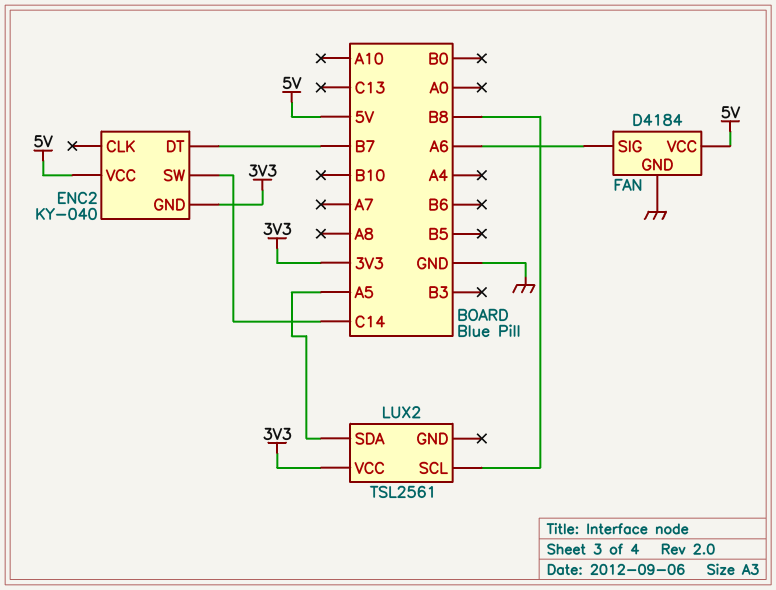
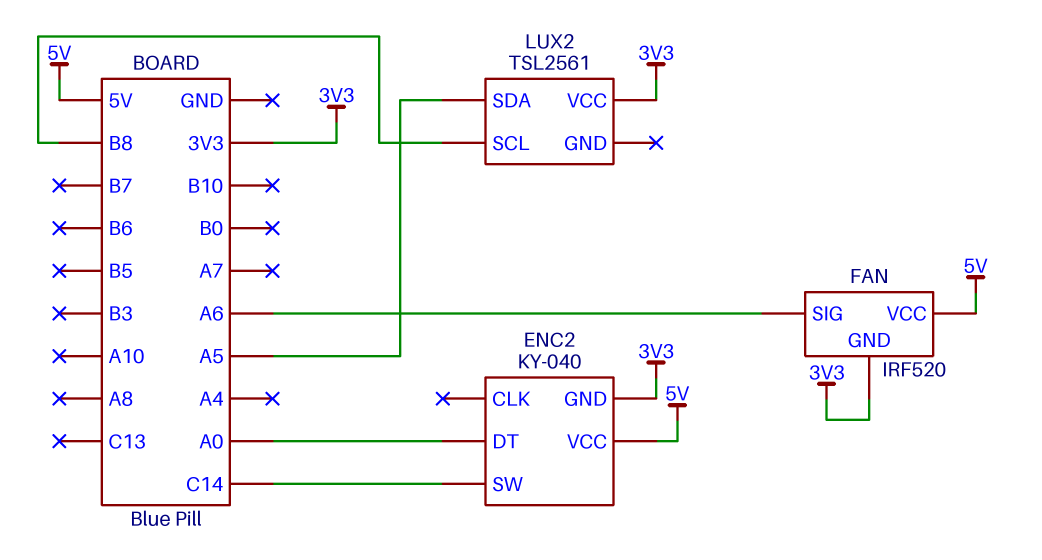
ENC2 pin DT: B7 -> A0
FAN: D4184 -> IRF520
FAN pin GND: GND -> 3V3

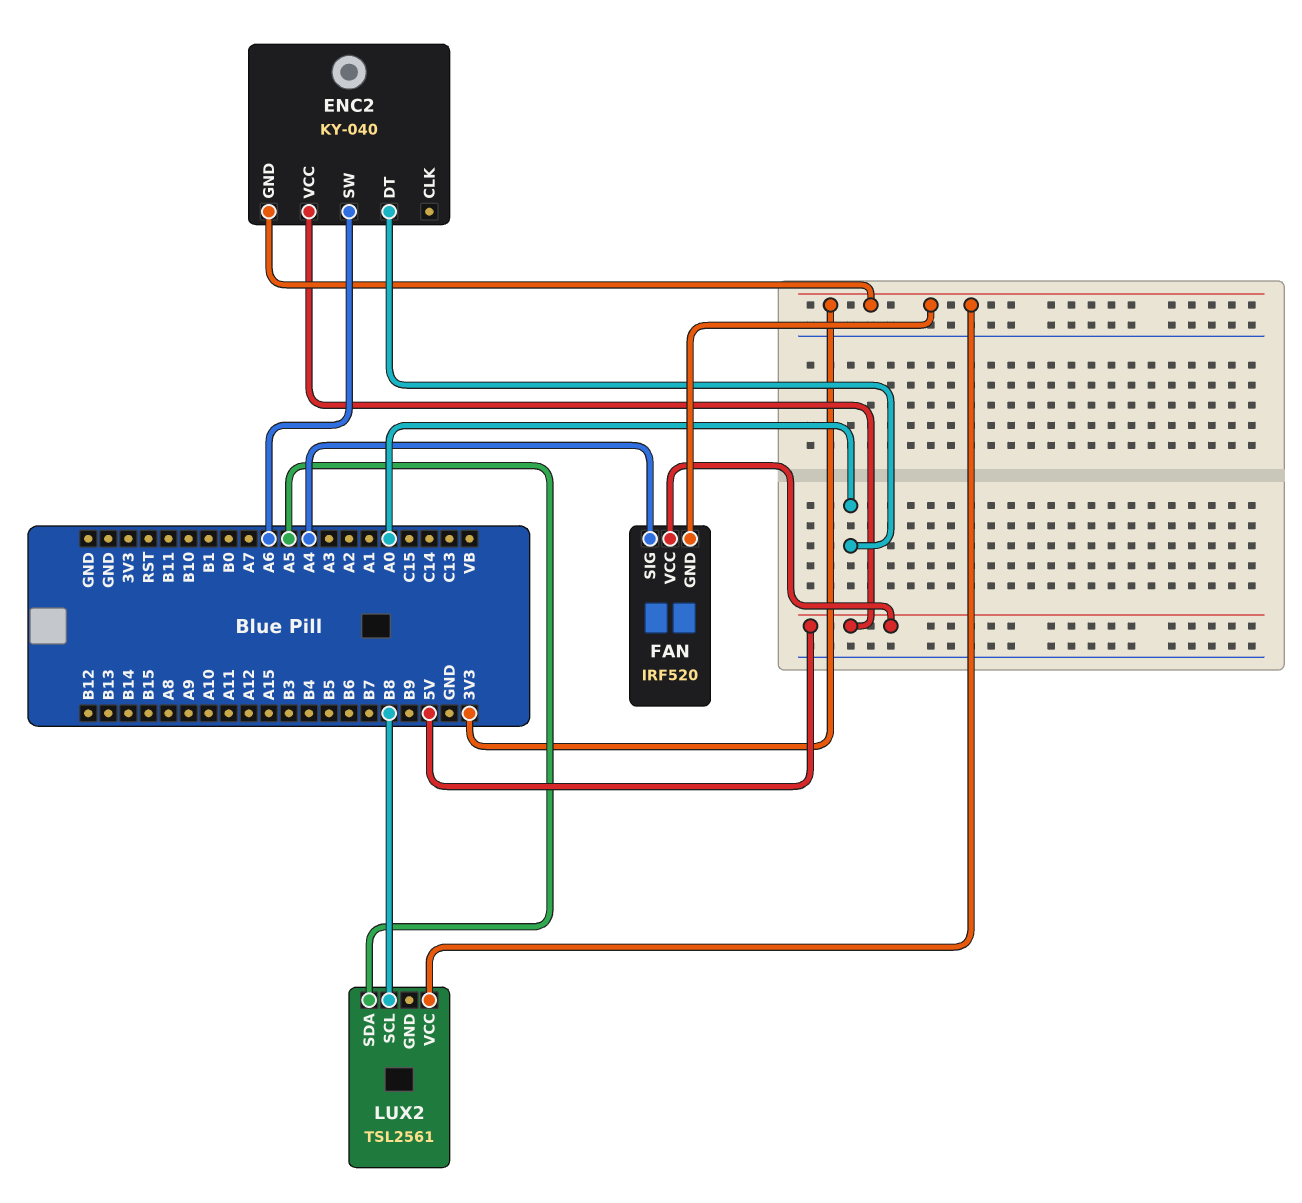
ENC2 pin SW: C14 -> A6
FAN pin SIG: A6 -> A4

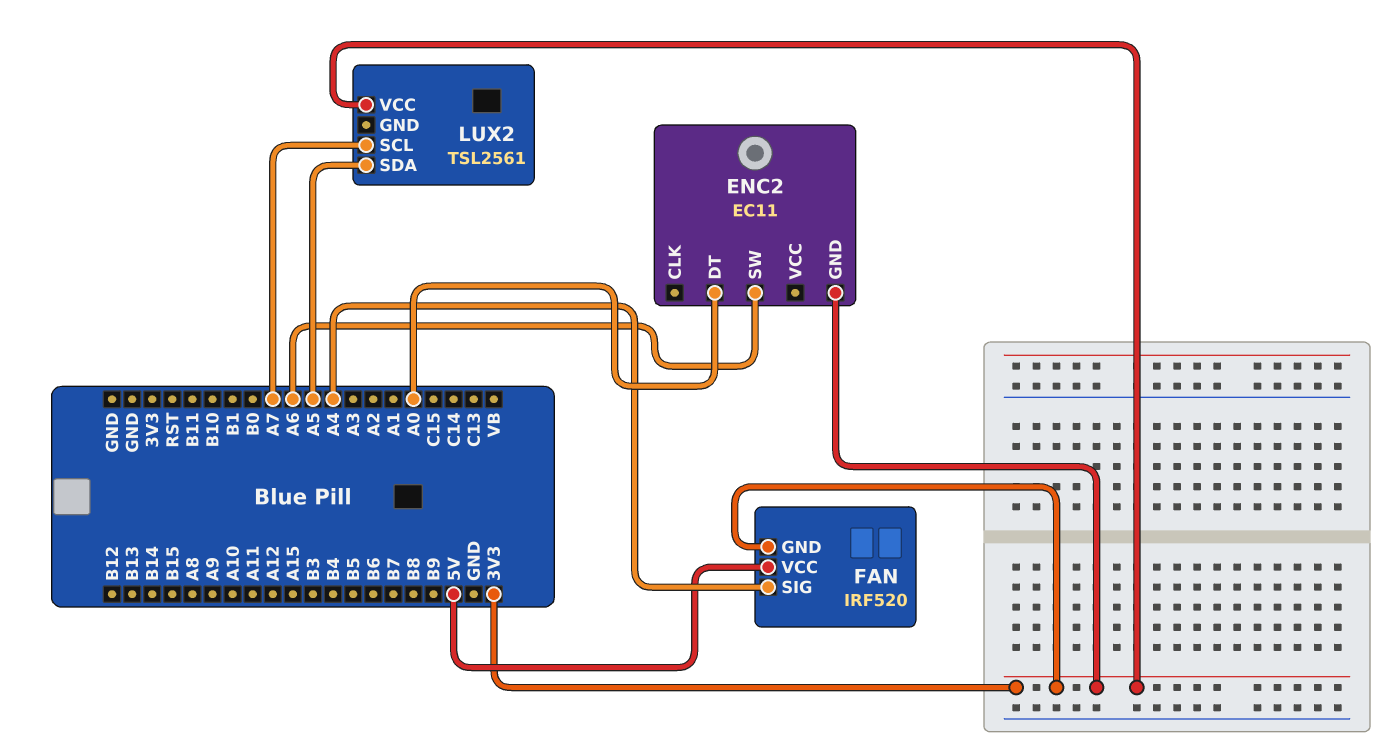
ENC2: KY-040 -> EC11
ENC2 pin VCC: 5V -> none
LUX2 pin SCL: B8 -> A7

